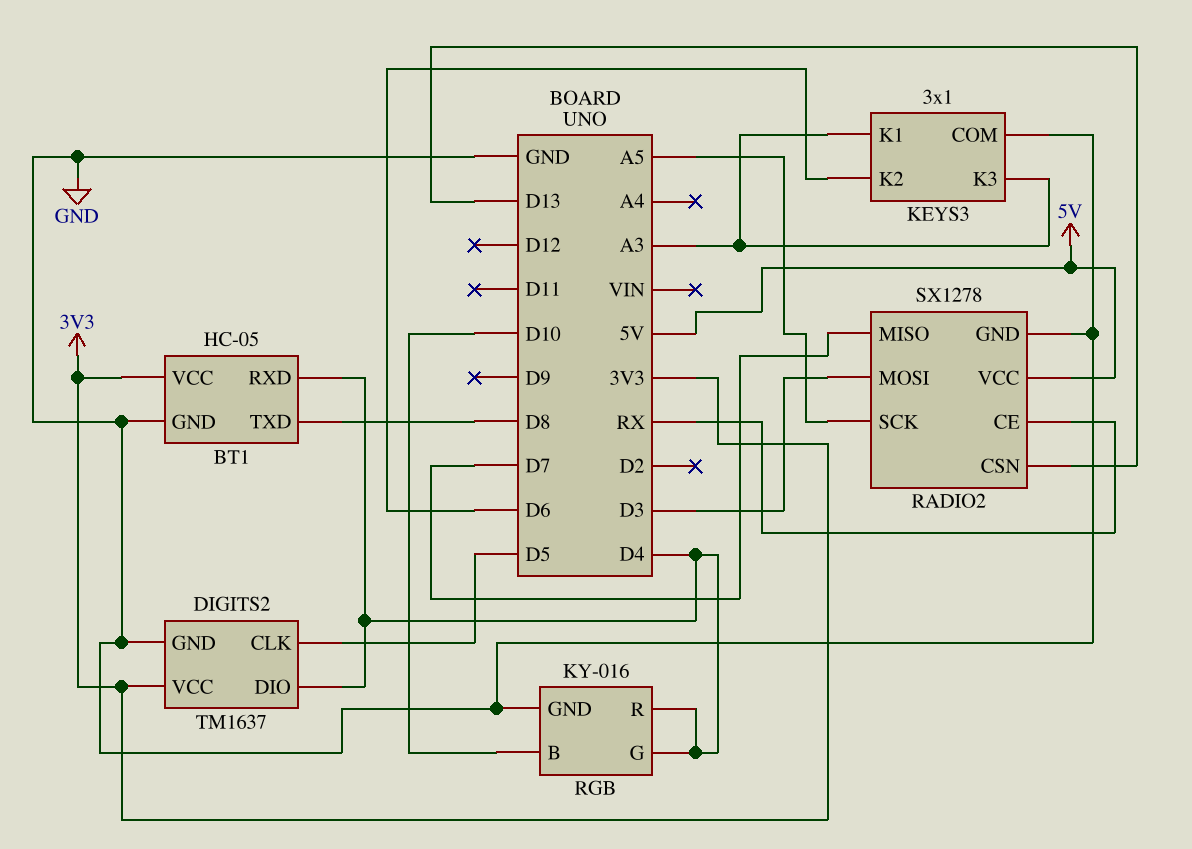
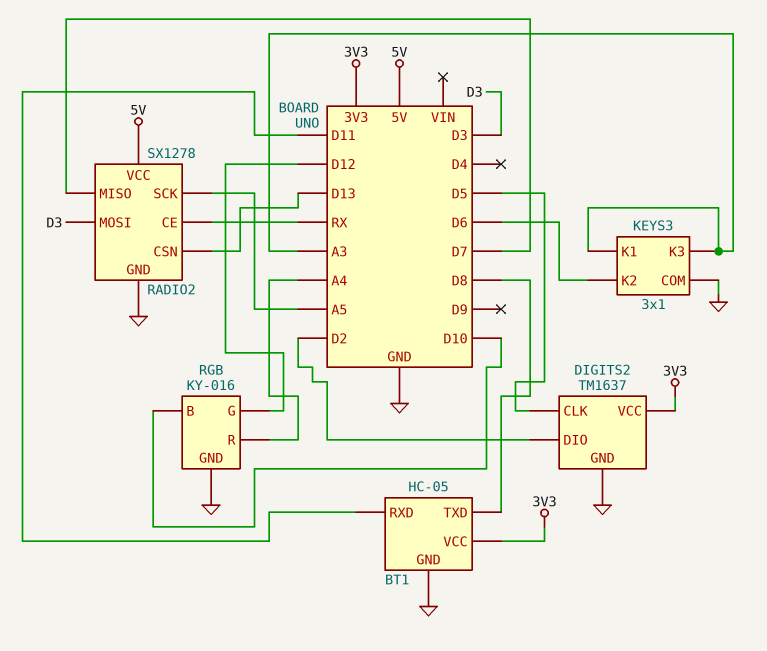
BT1 pin RXD: D4 -> D11
DIGITS2 pin DIO: D4 -> D2
RGB pin G: D4 -> D12
RGB pin R: D4 -> A4

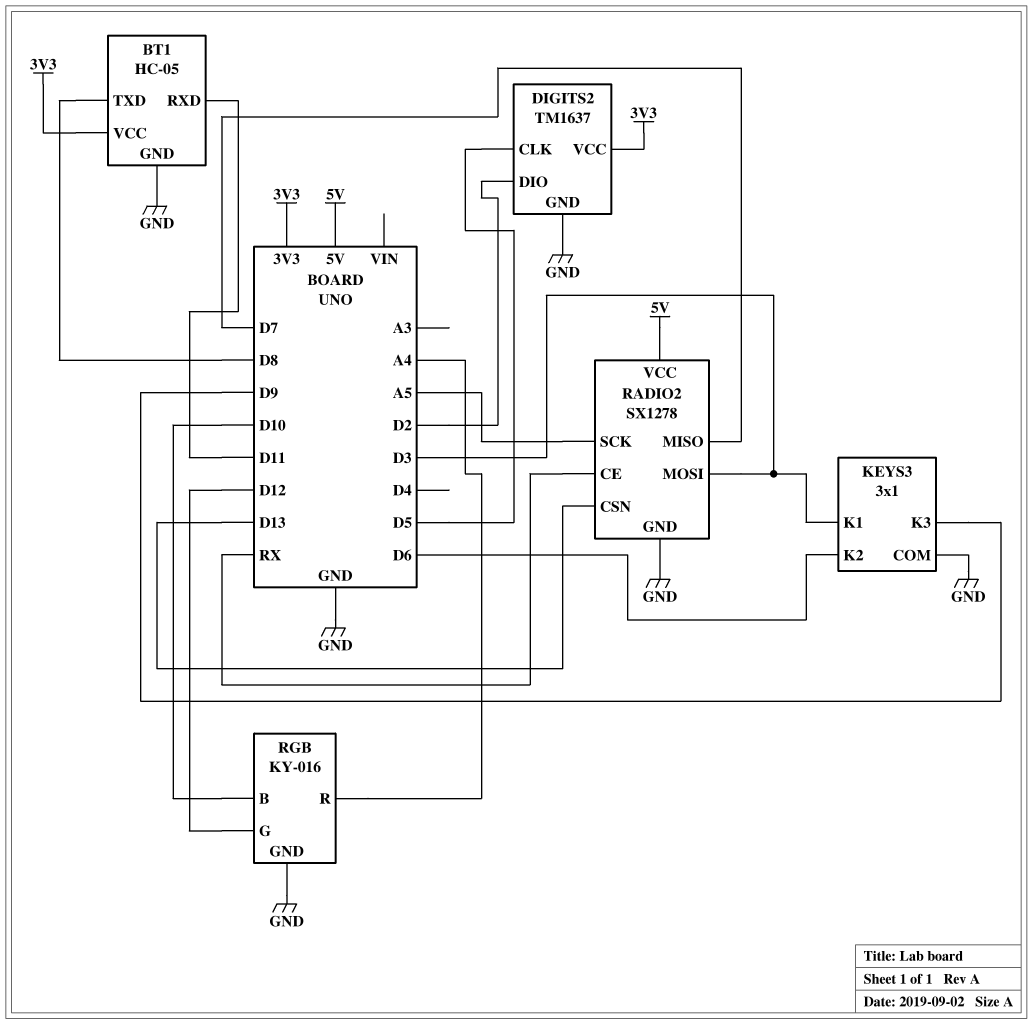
KEYS3 pin K1: A3 -> D3
KEYS3 pin K3: A3 -> D9

